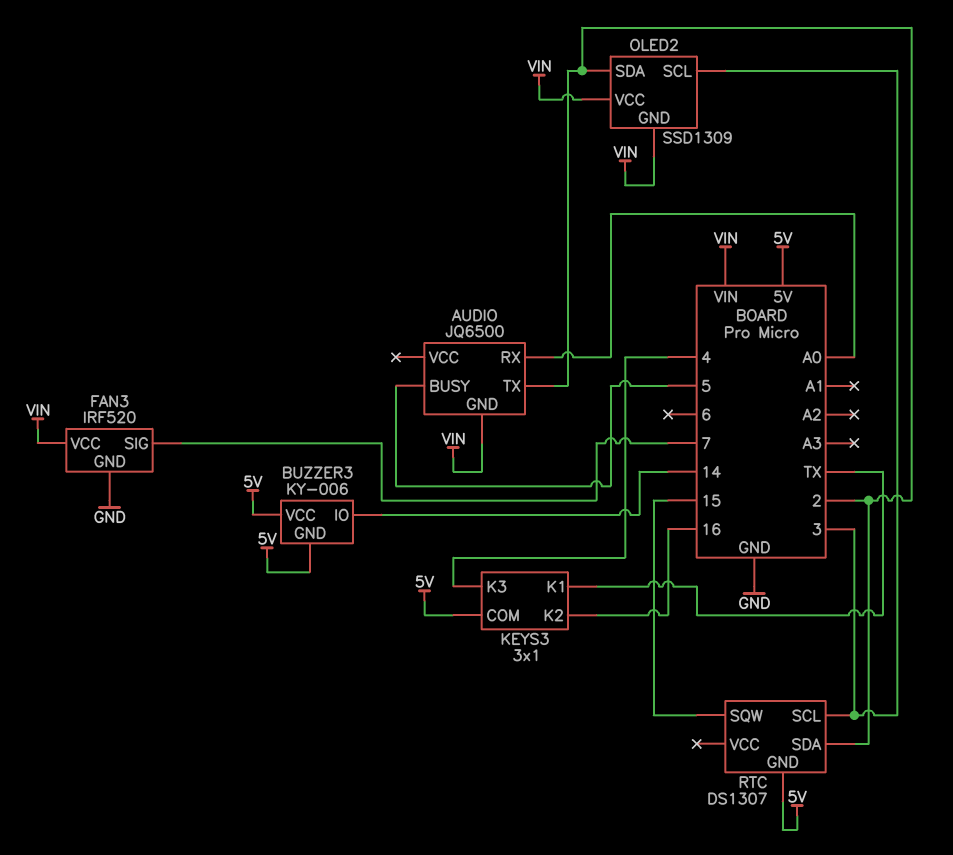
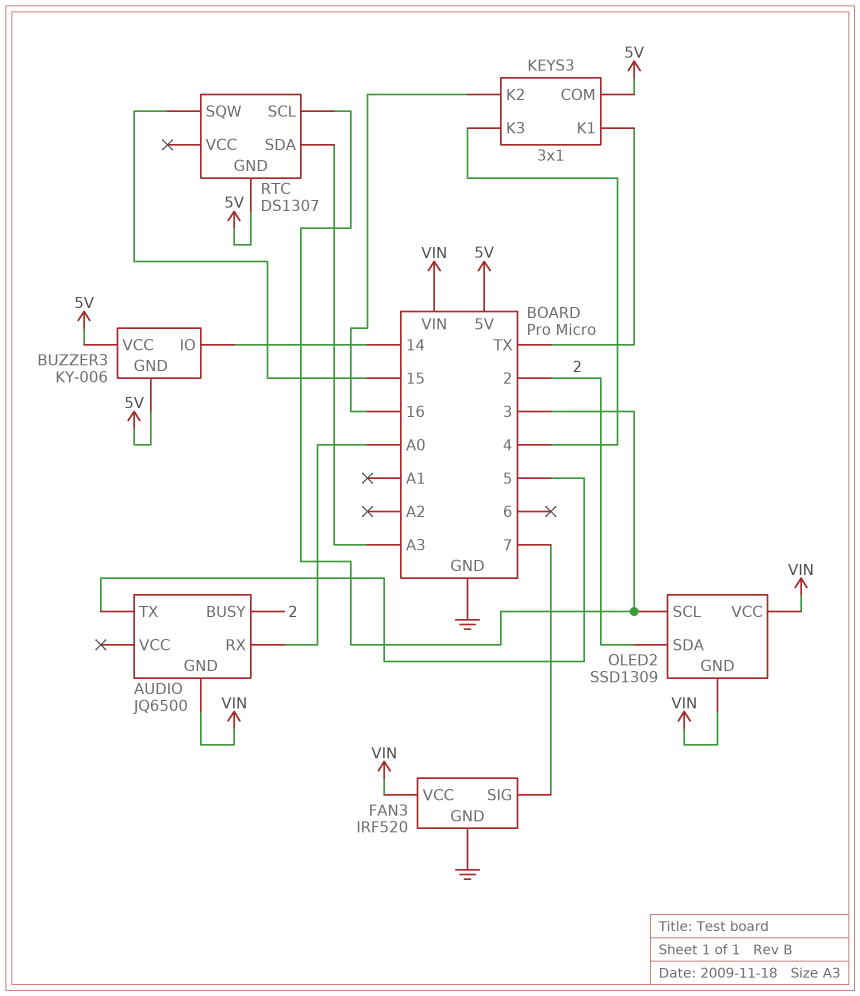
AUDIO pin BUSY: 5 -> 2
AUDIO pin TX: 2 -> 5
RTC pin SDA: 2 -> A3

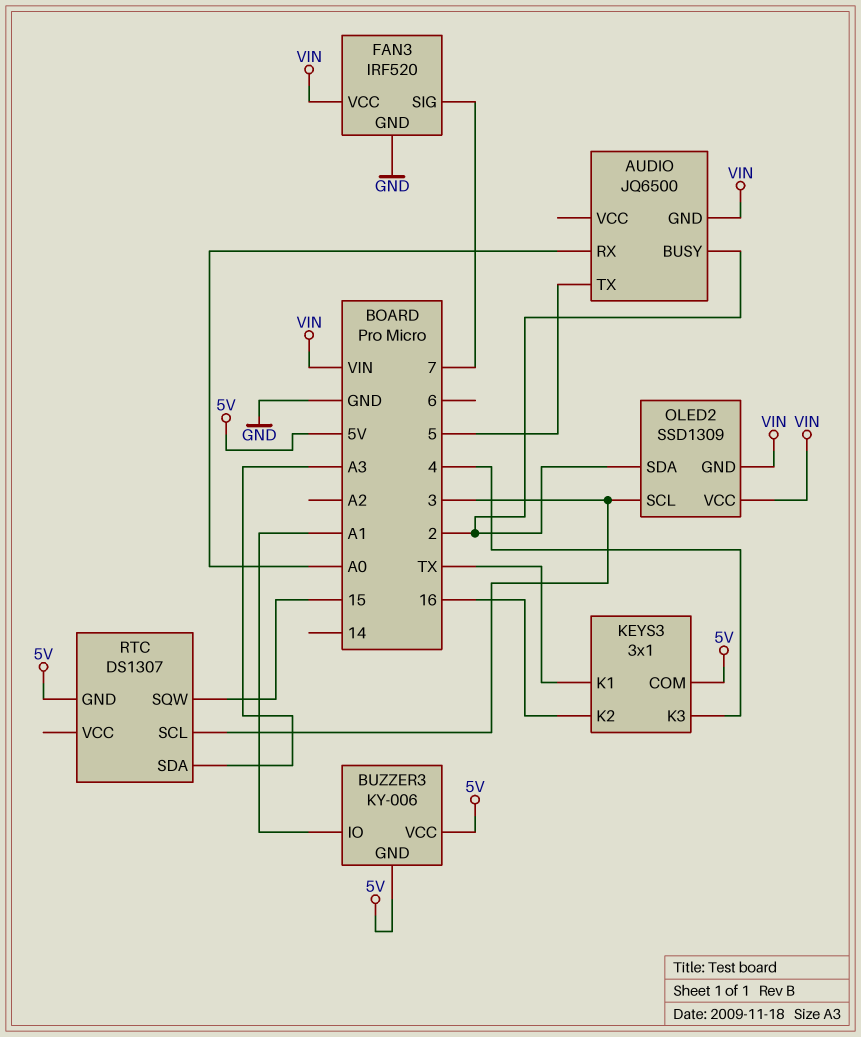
BUZZER3 pin IO: 14 -> A1

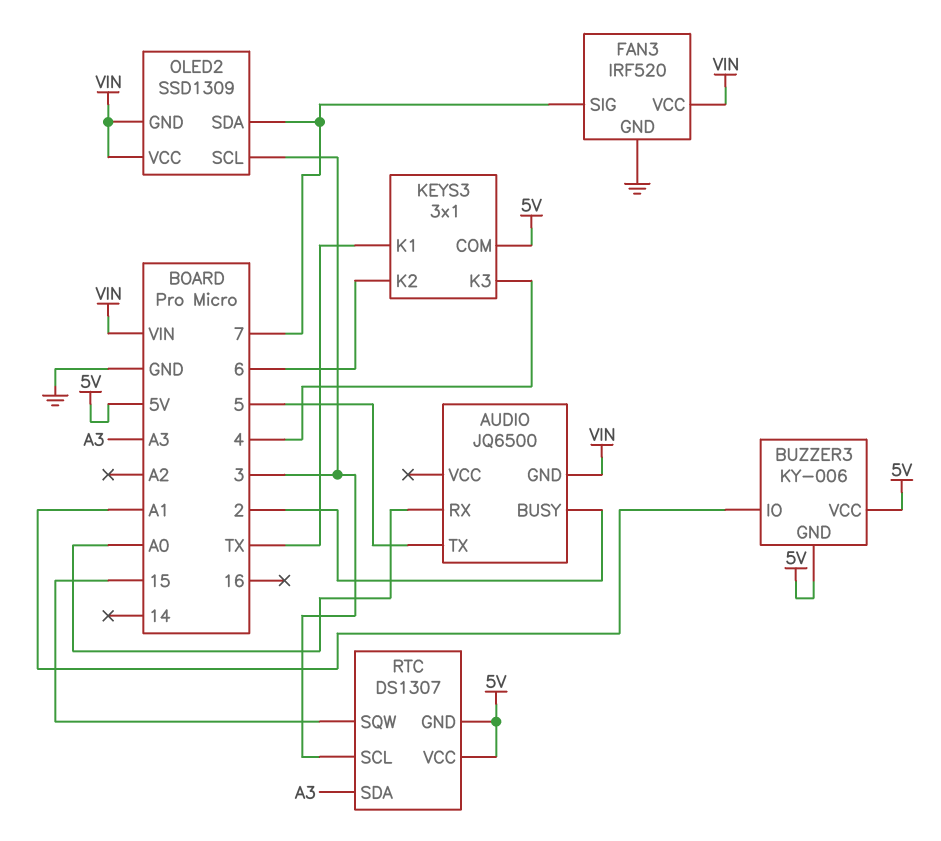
KEYS3 pin K2: 16 -> 6
OLED2 pin SDA: 2 -> 7
RTC pin VCC: none -> 5V

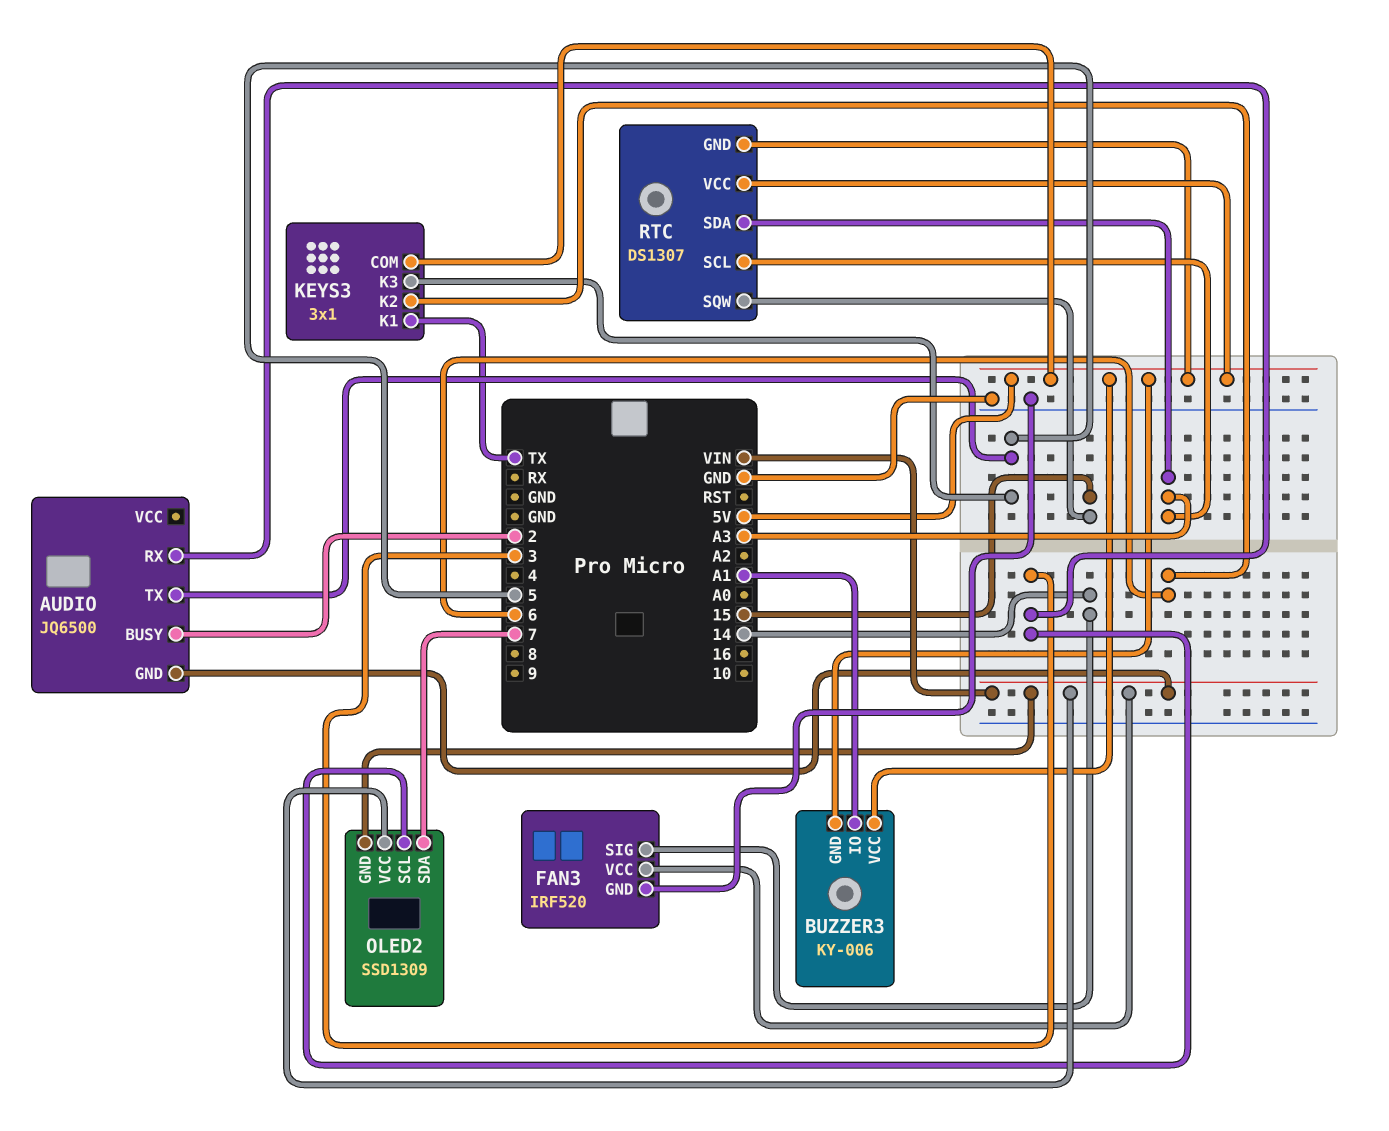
AUDIO pin RX: A0 -> 3
FAN3 pin SIG: 7 -> 14
KEYS3 pin K3: 4 -> 5
RTC pin SCL: 3 -> A3

